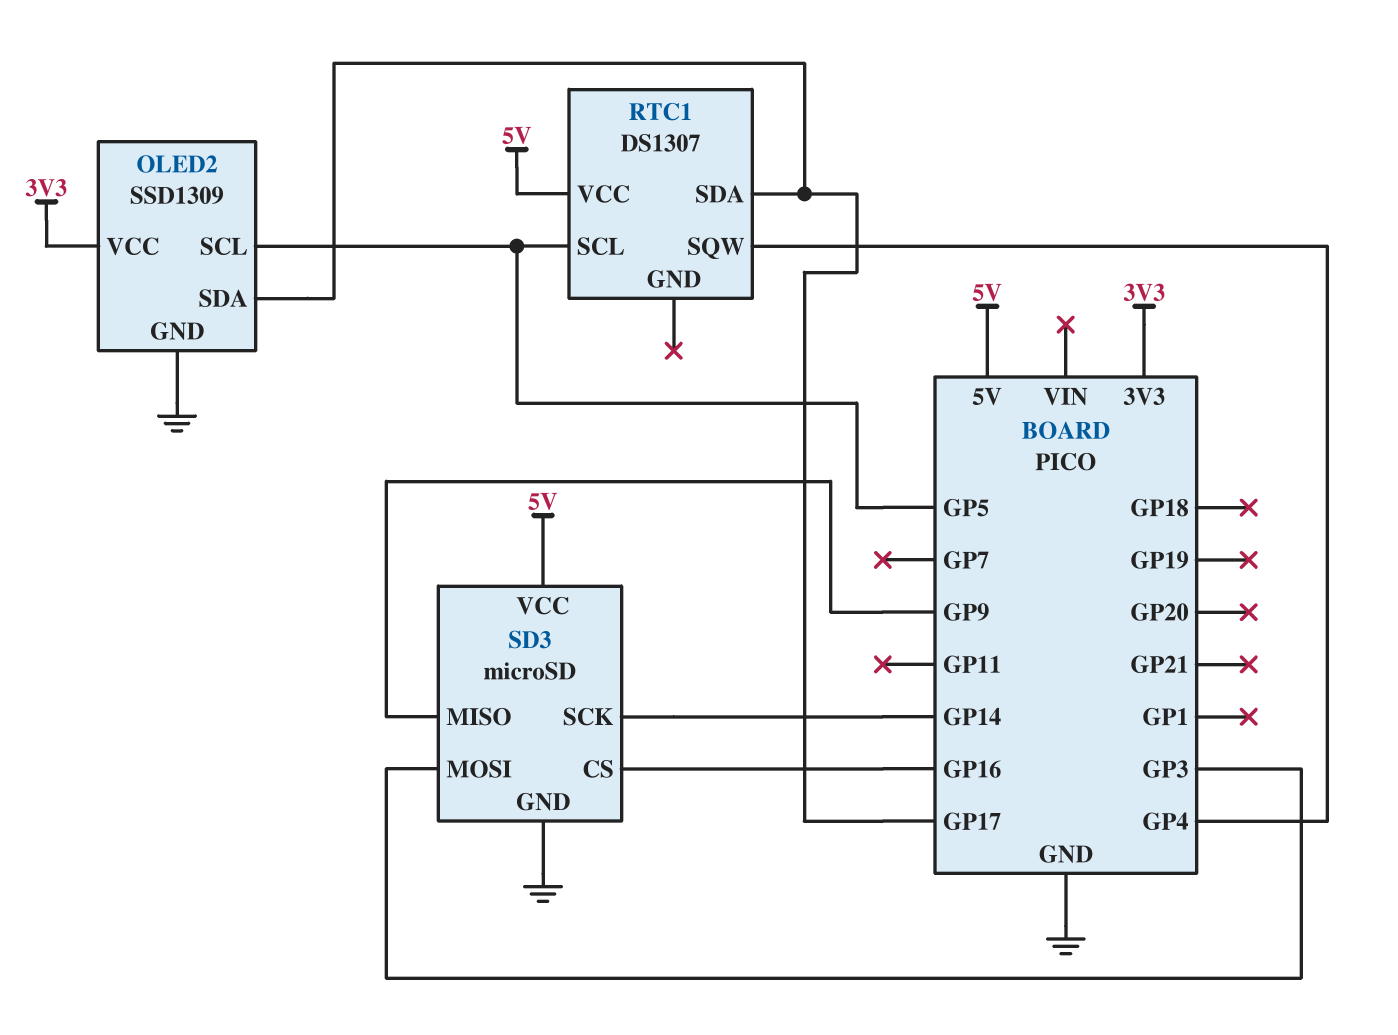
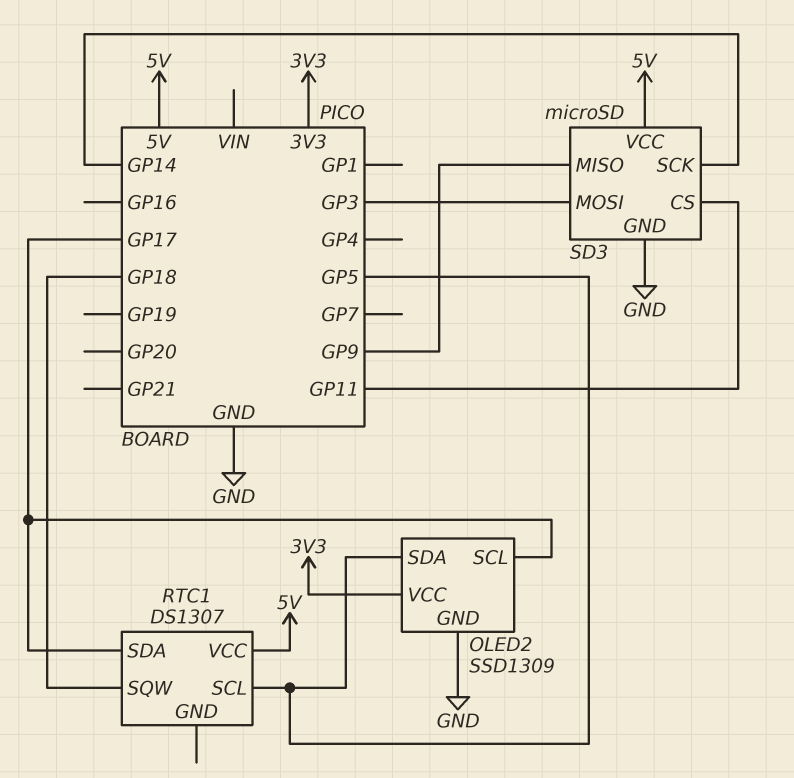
OLED2 pin SCL: GP5 -> GP17
OLED2 pin SDA: GP17 -> GP5
RTC1 pin SQW: GP4 -> GP18
SD3 pin CS: GP16 -> GP11

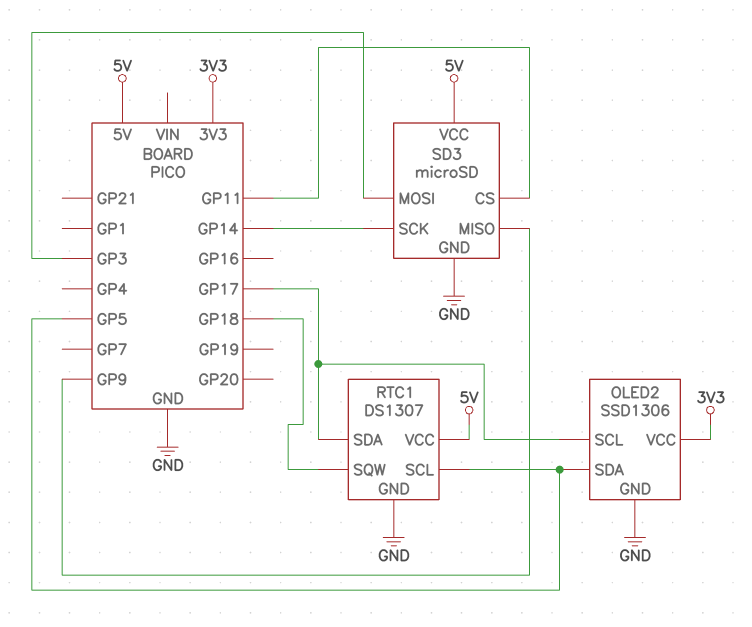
OLED2: SSD1309 -> SSD1306
RTC1 pin GND: none -> GND

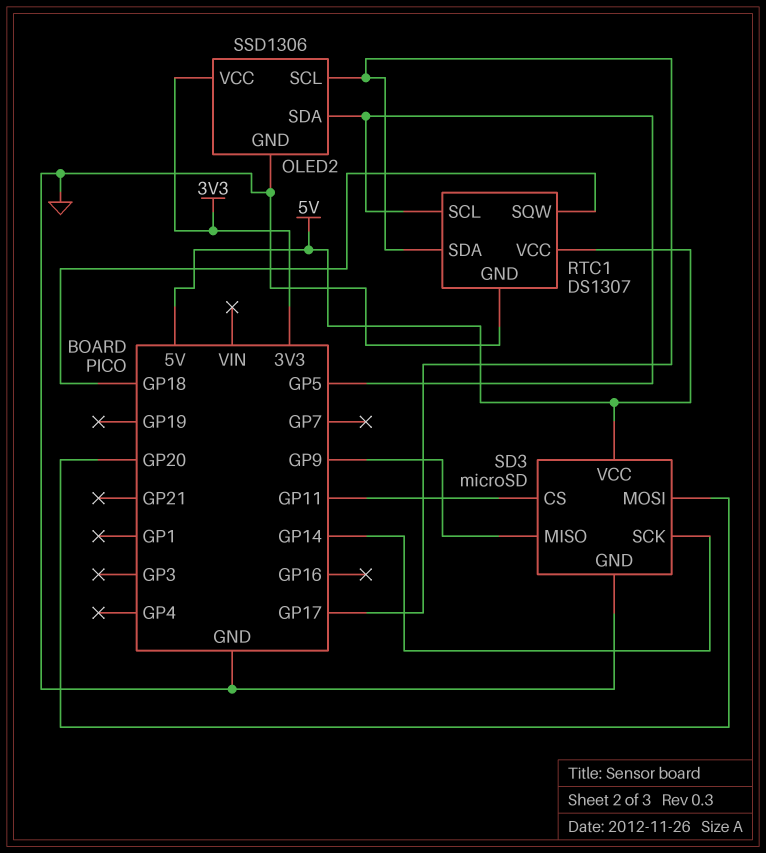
SD3 pin MOSI: GP3 -> GP20

